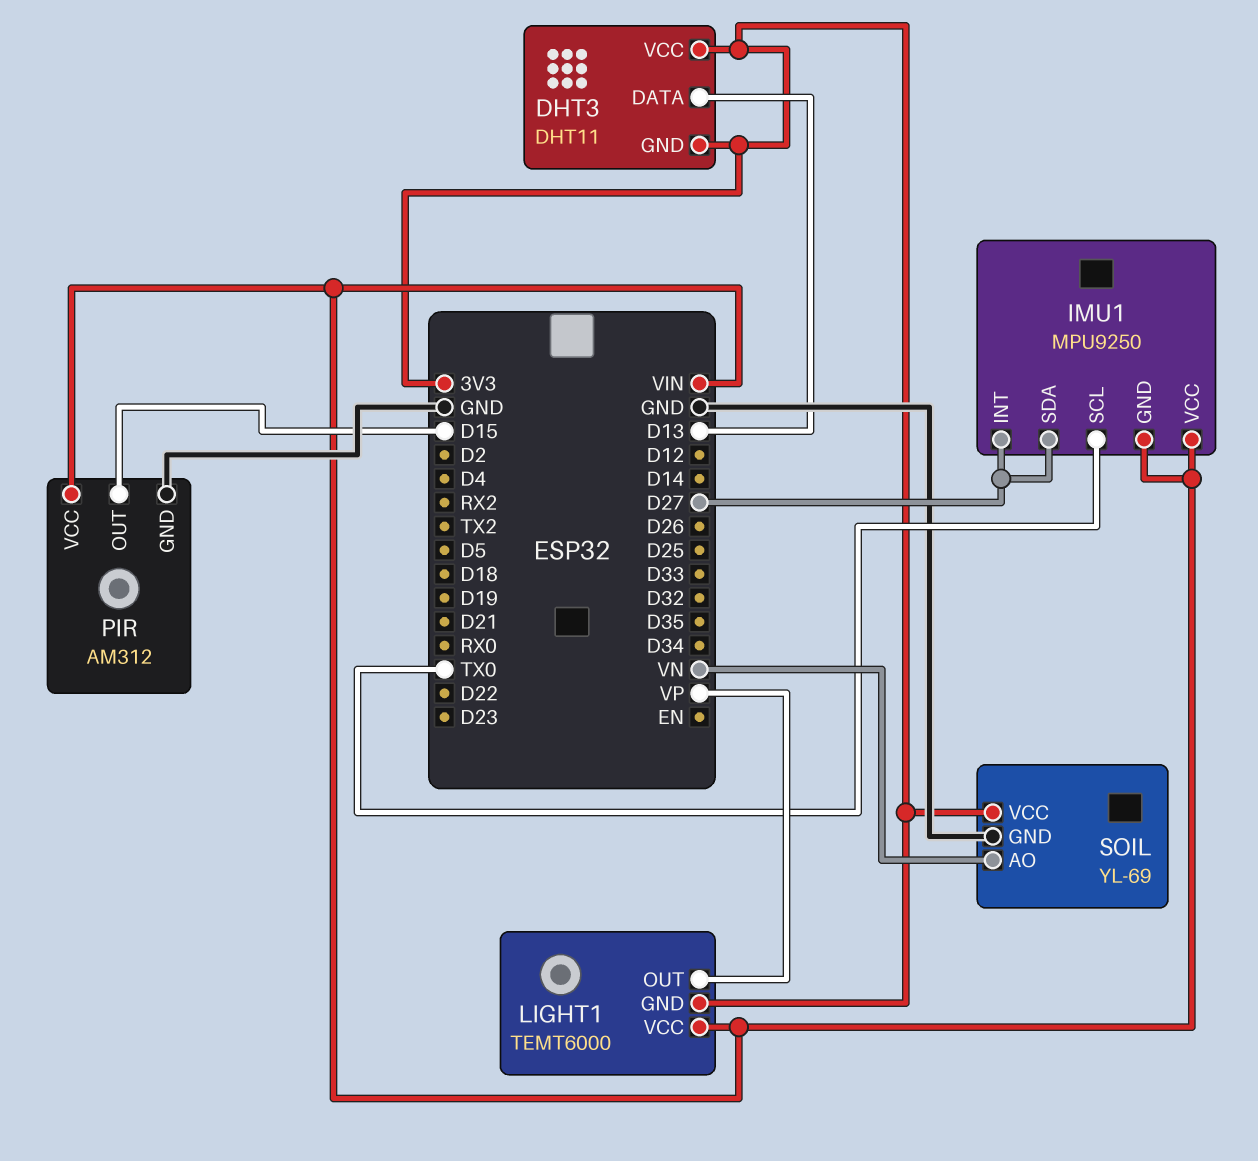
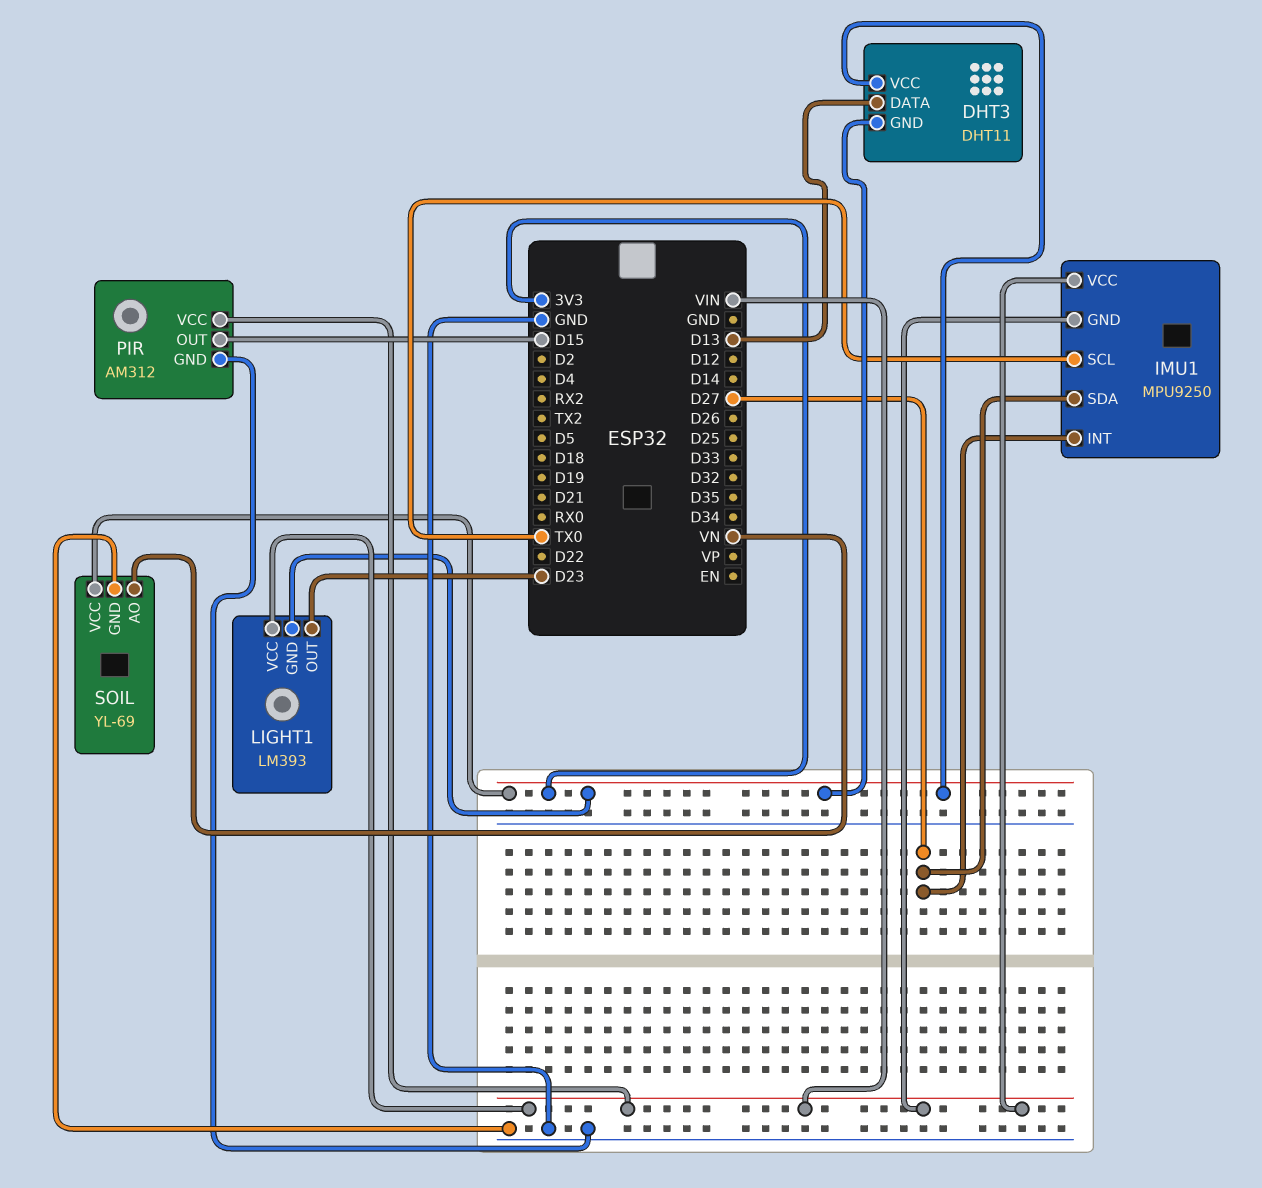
LIGHT1: TEMT6000 -> LM393
LIGHT1 pin OUT: VP -> D23

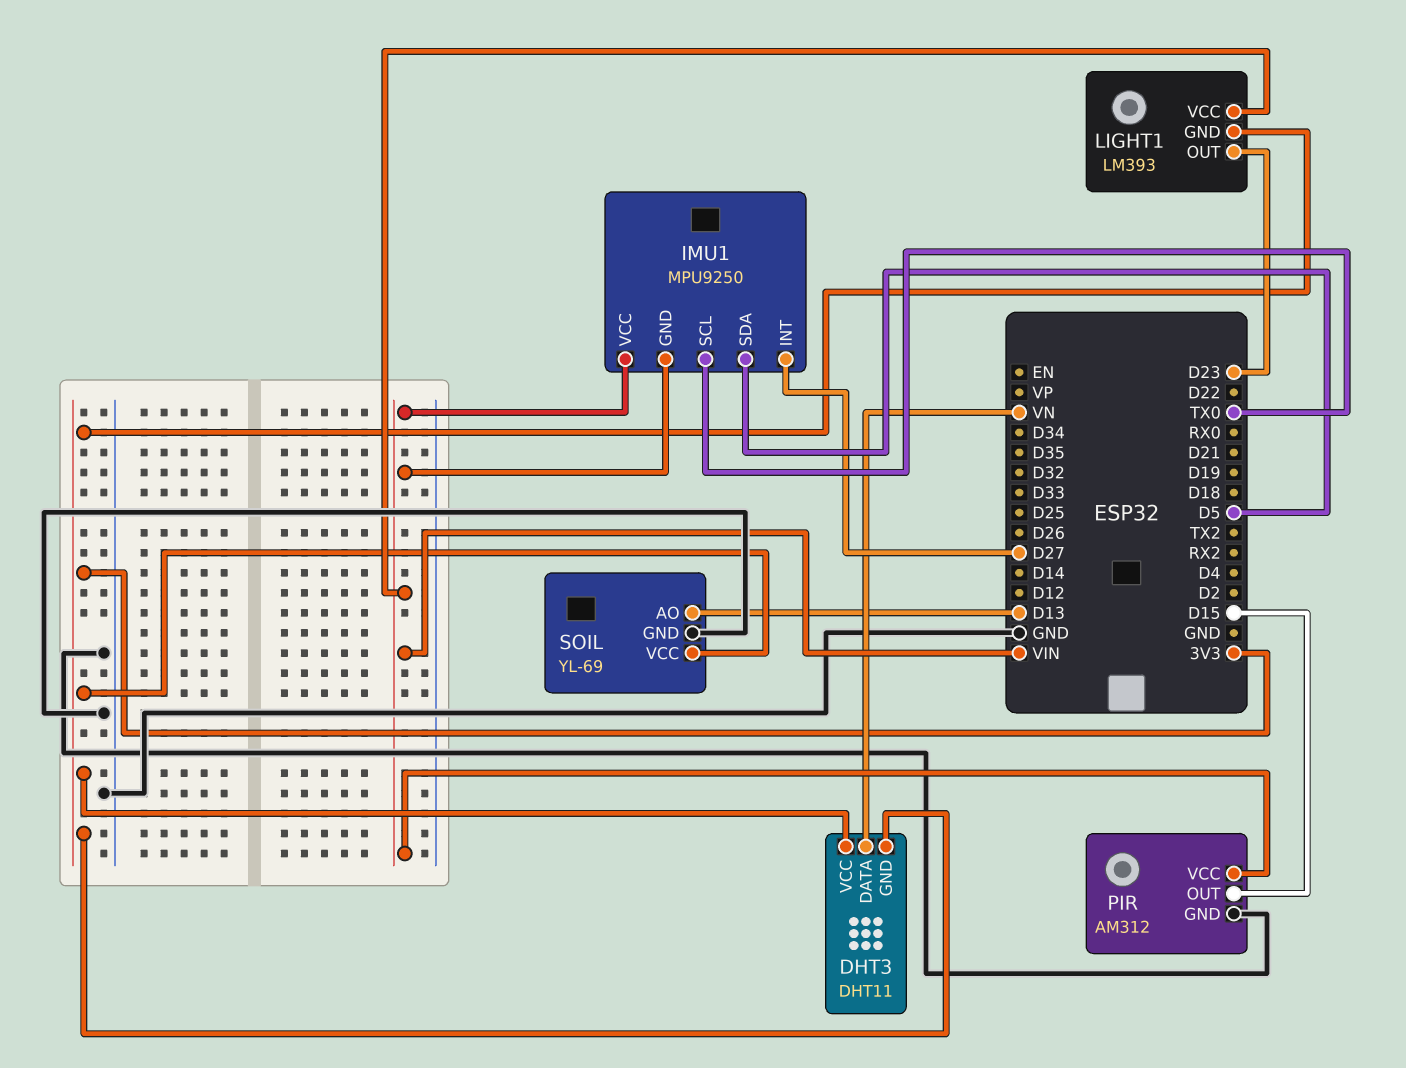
DHT3 pin DATA: D13 -> VN
IMU1 pin SDA: D27 -> D5
SOIL pin AO: VN -> D13

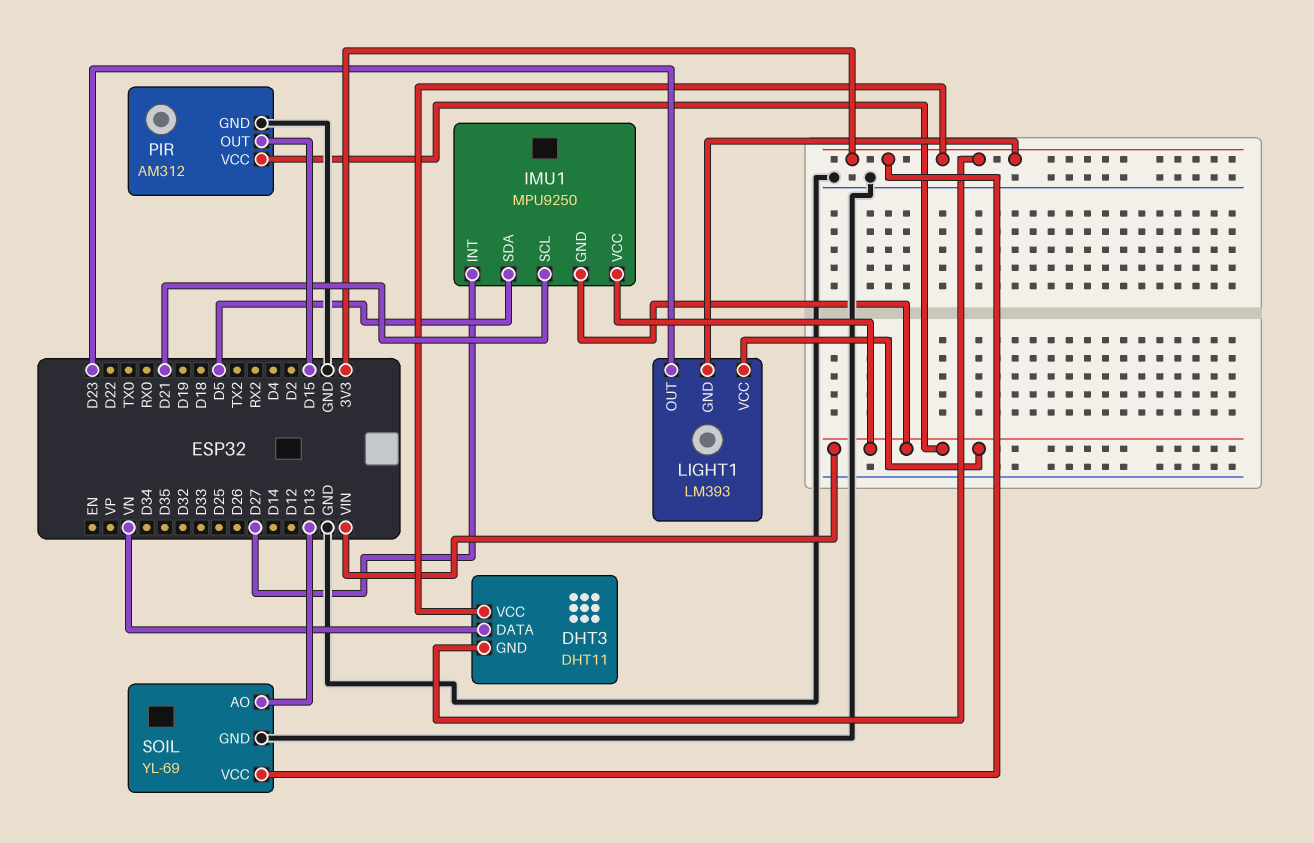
IMU1 pin SCL: TX0 -> D21

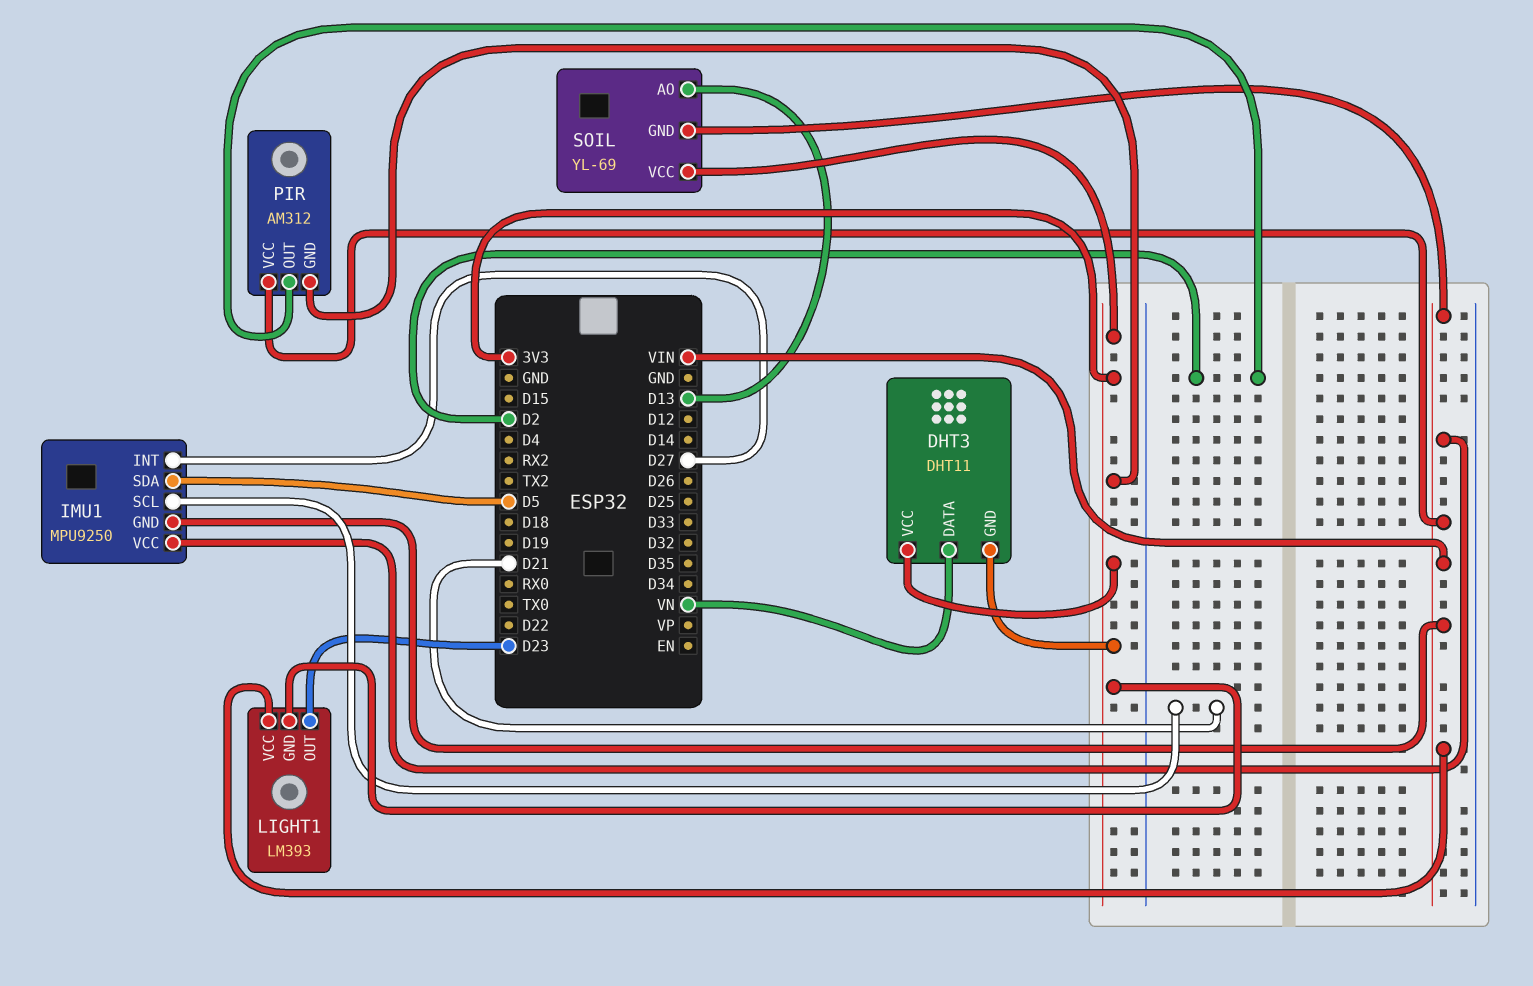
PIR pin GND: GND -> 3V3
PIR pin OUT: D15 -> D2
SOIL pin GND: GND -> VIN

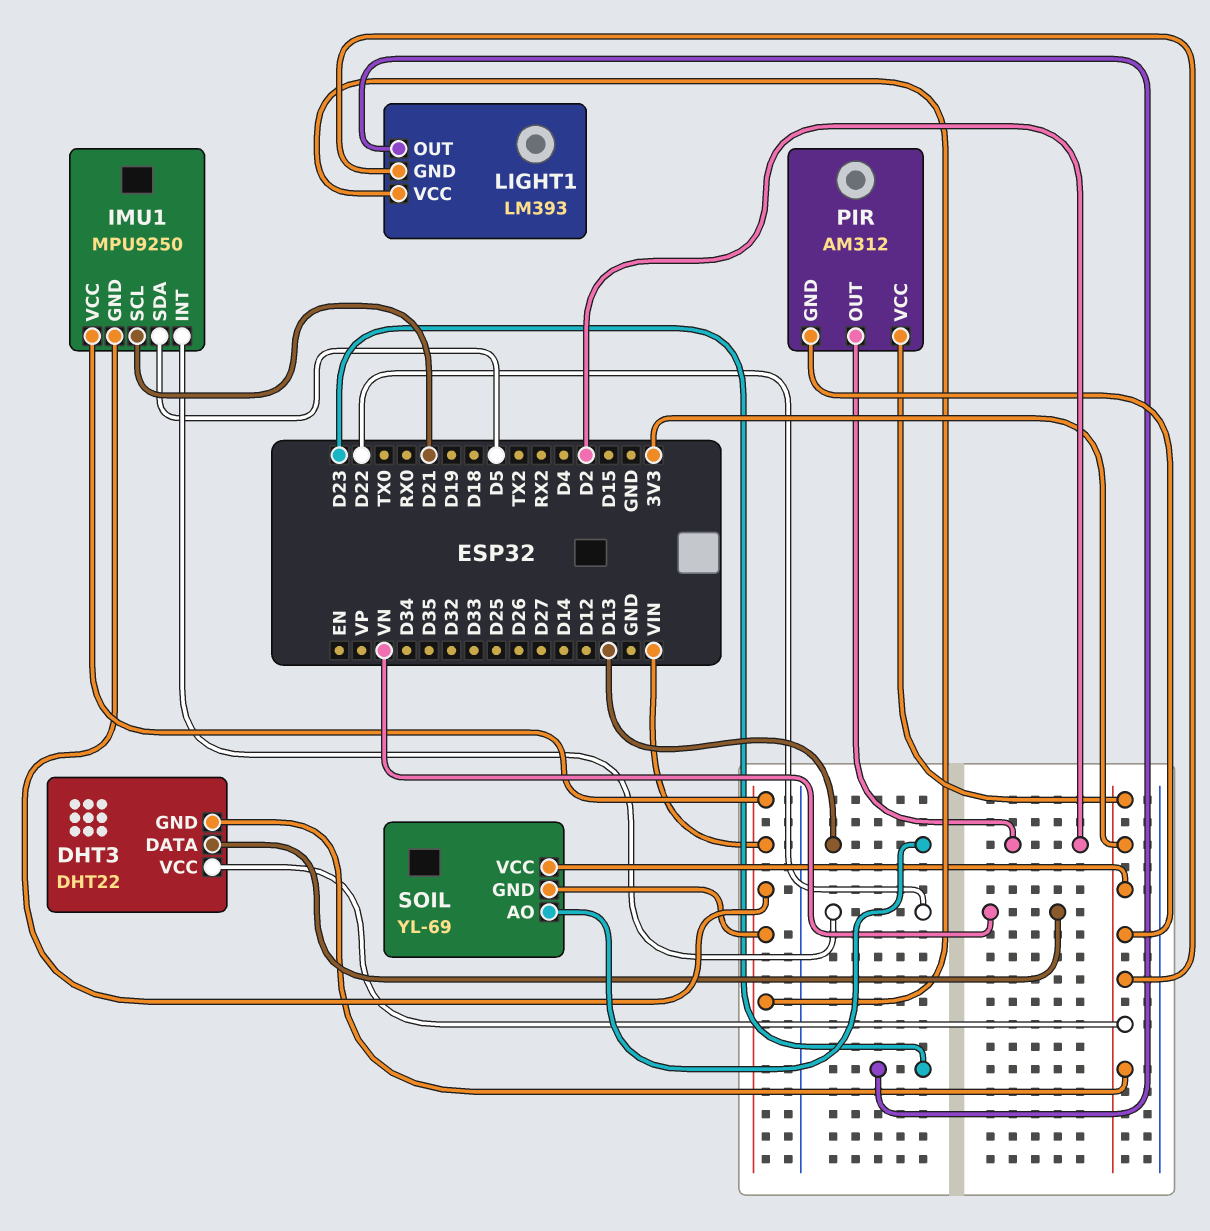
DHT3: DHT11 -> DHT22
IMU1 pin INT: D27 -> D22
PIR pin VCC: VIN -> 3V3

